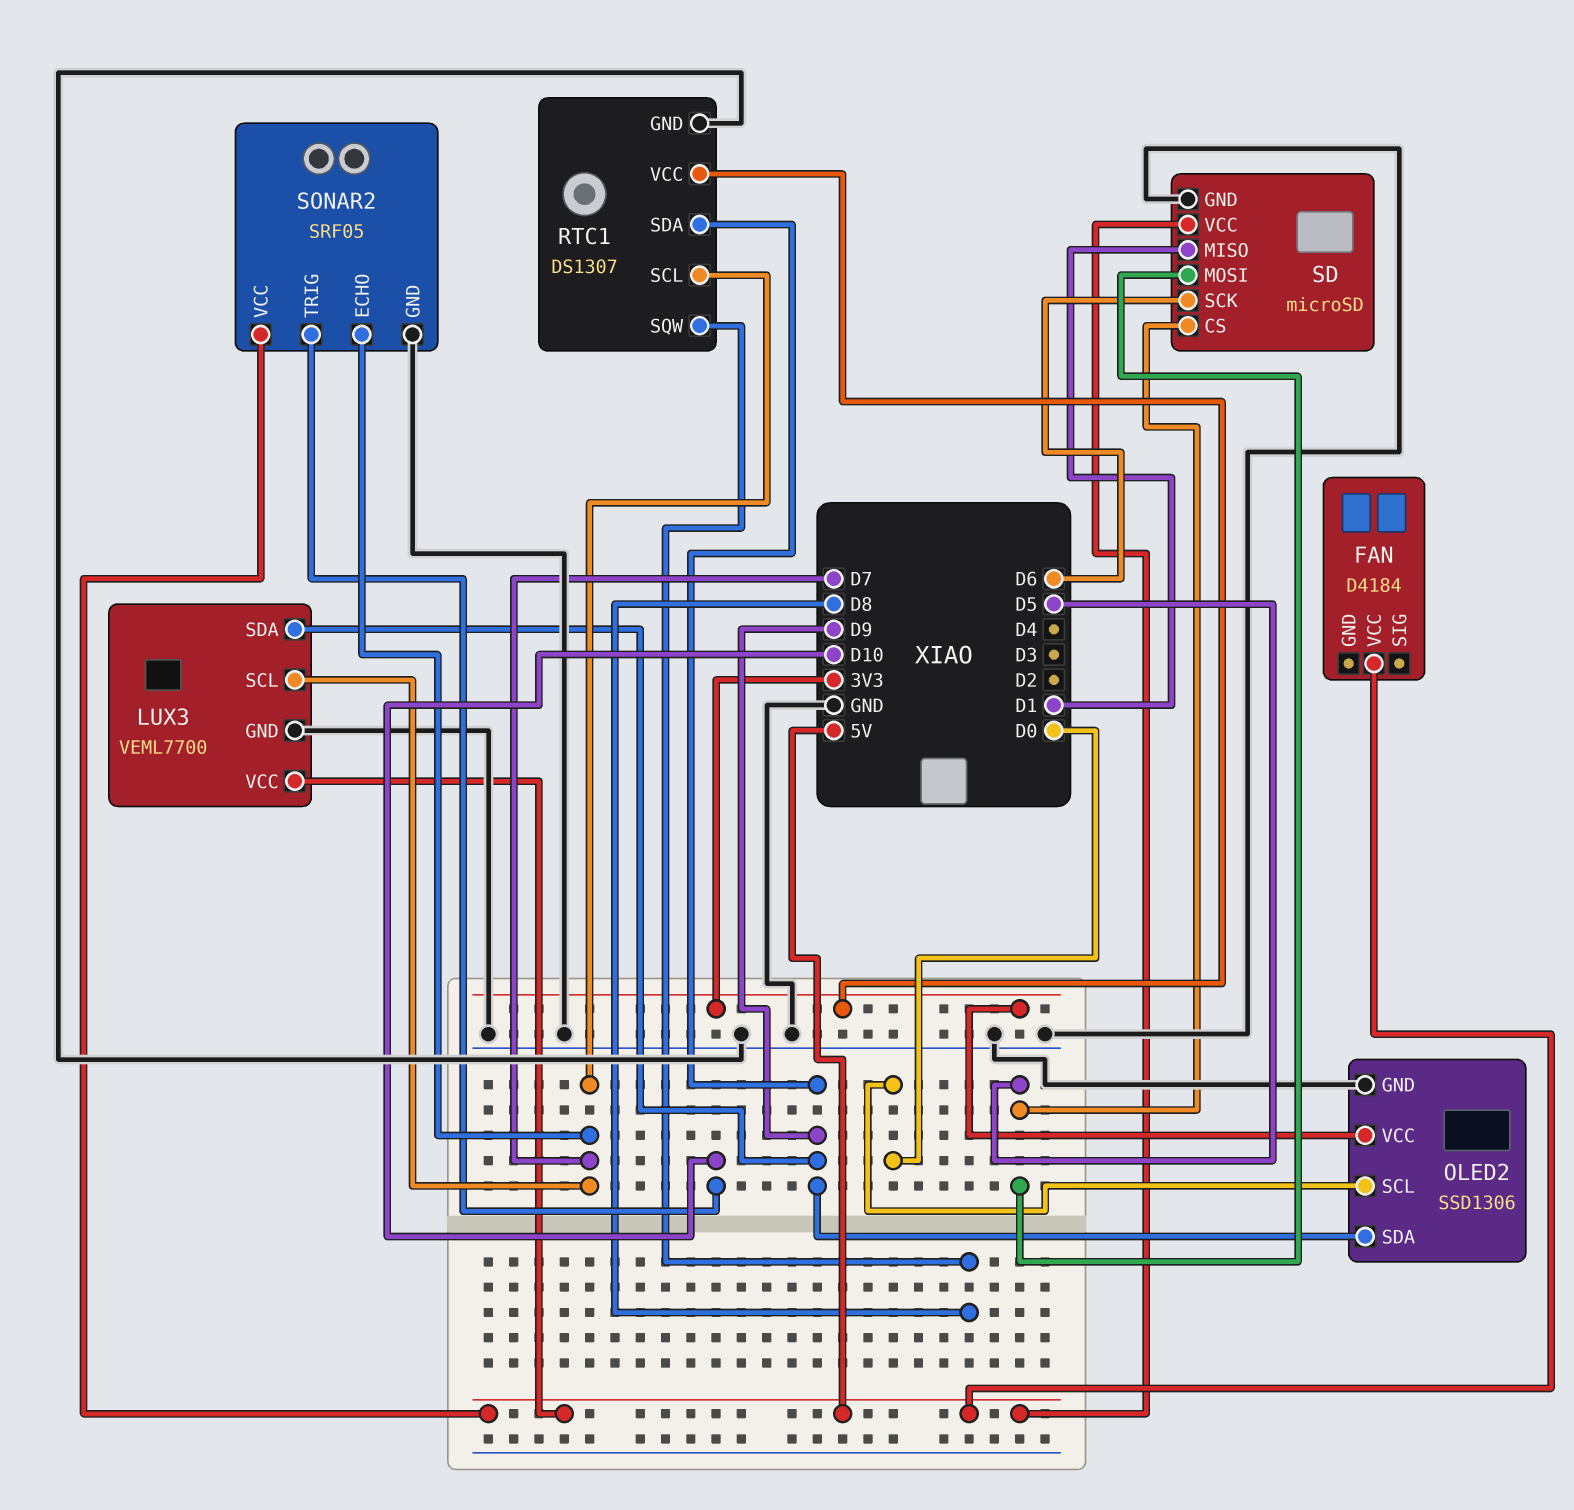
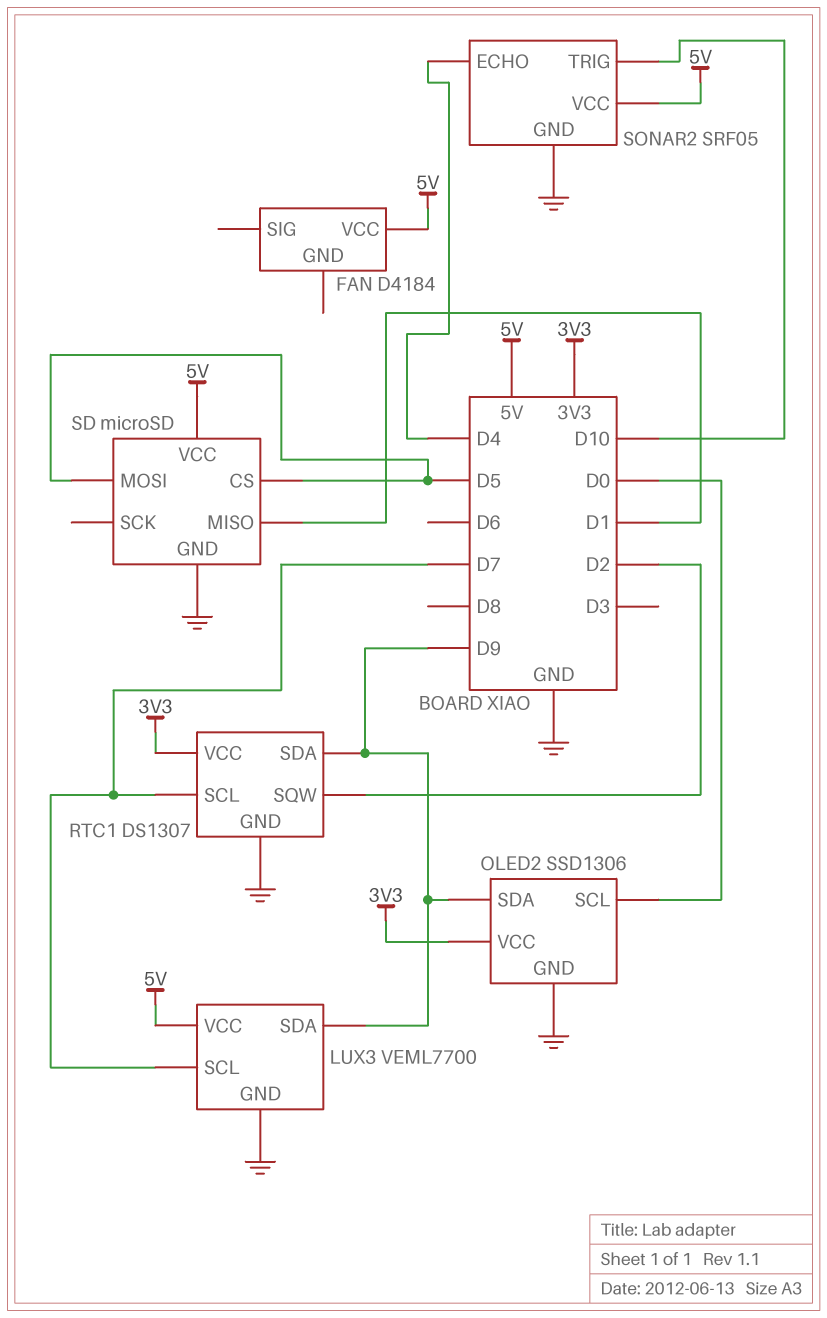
RTC1 pin SQW: D8 -> D2
SD pin SCK: D6 -> none
SONAR2 pin ECHO: D7 -> D4

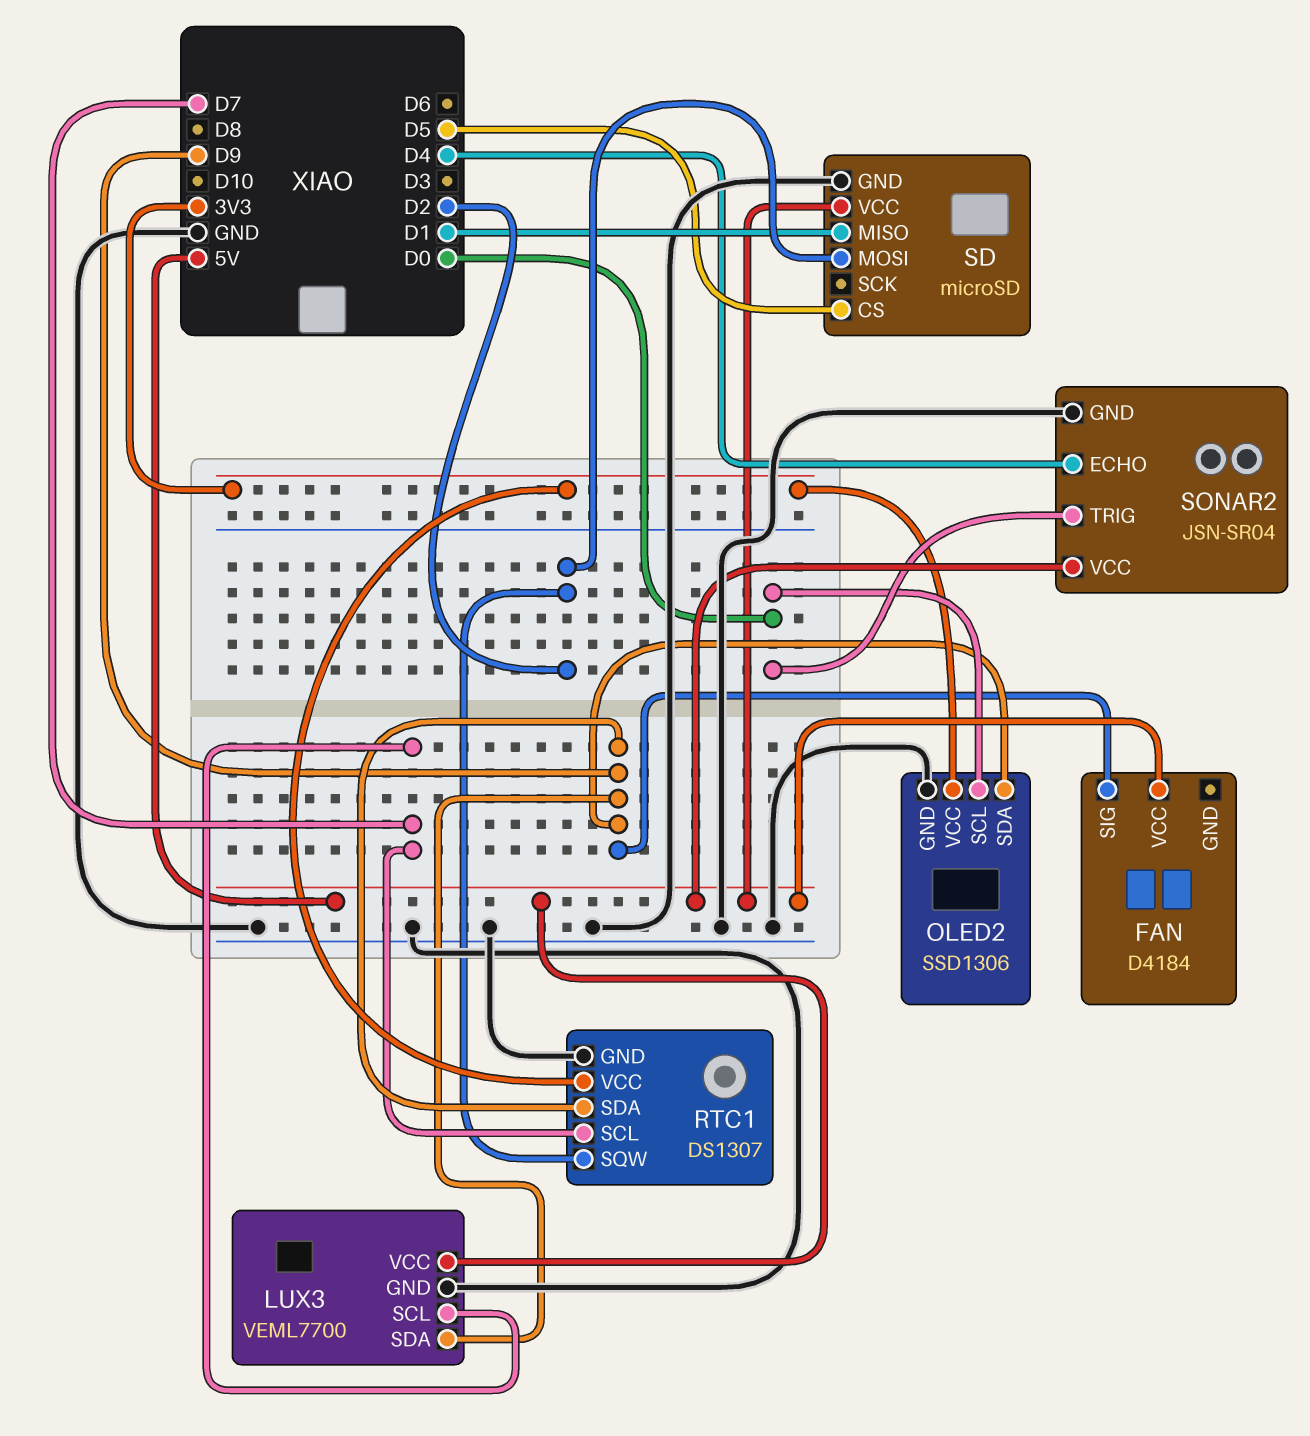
FAN pin SIG: none -> D9
SD pin MOSI: D5 -> D2
SONAR2: SRF05 -> JSN-SR04
SONAR2 pin TRIG: D10 -> D0

